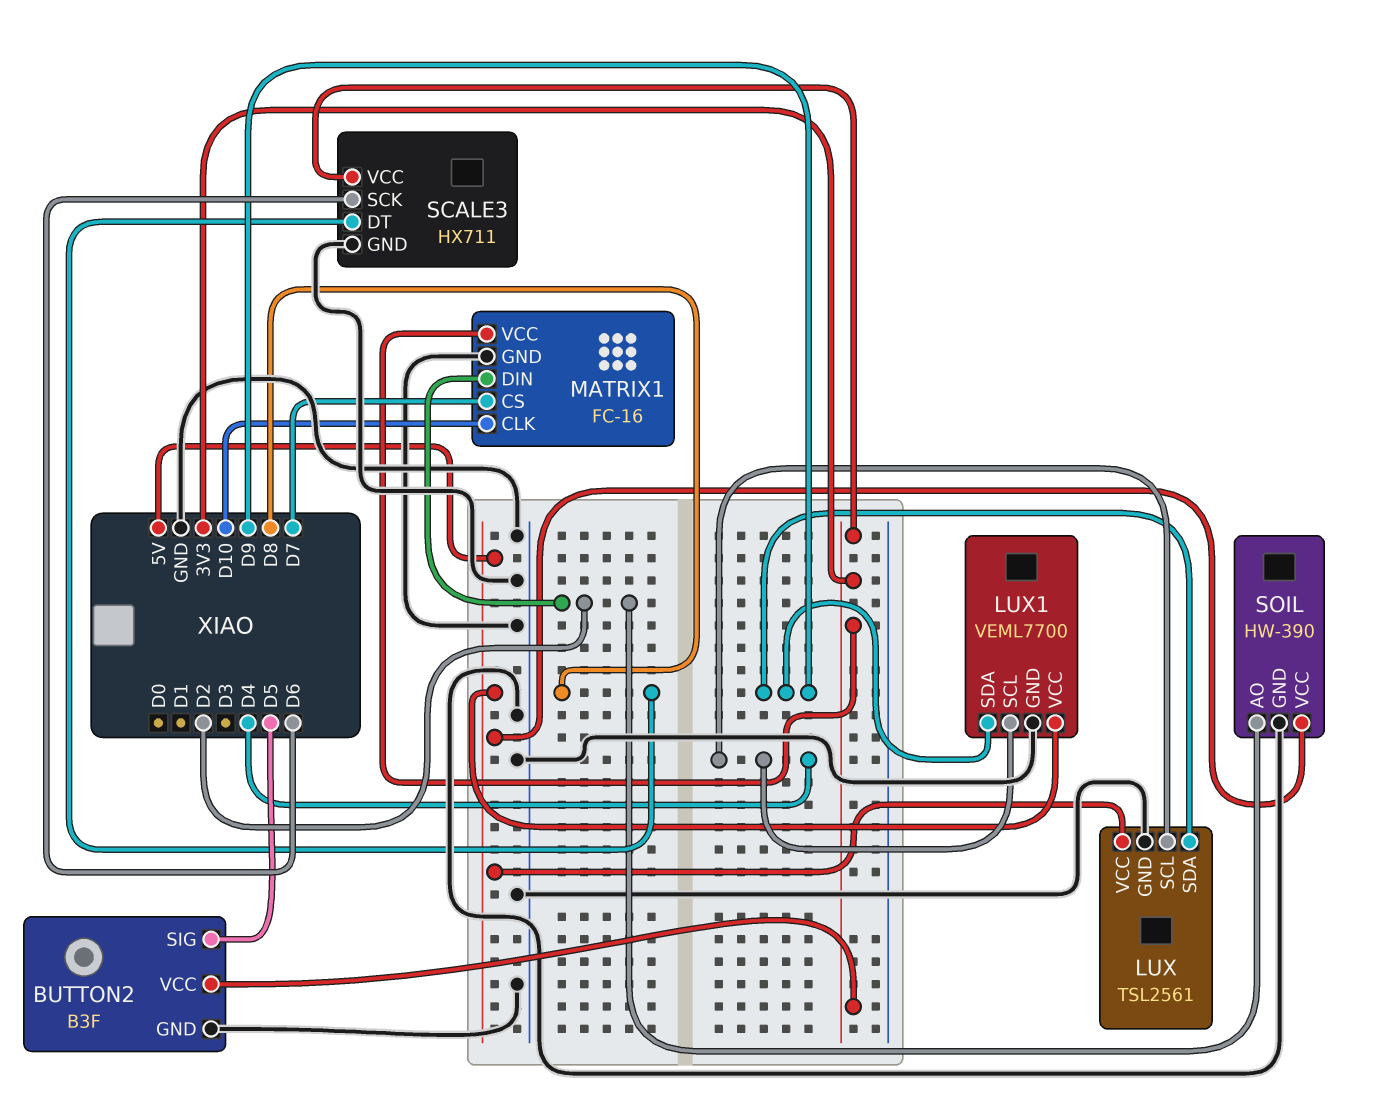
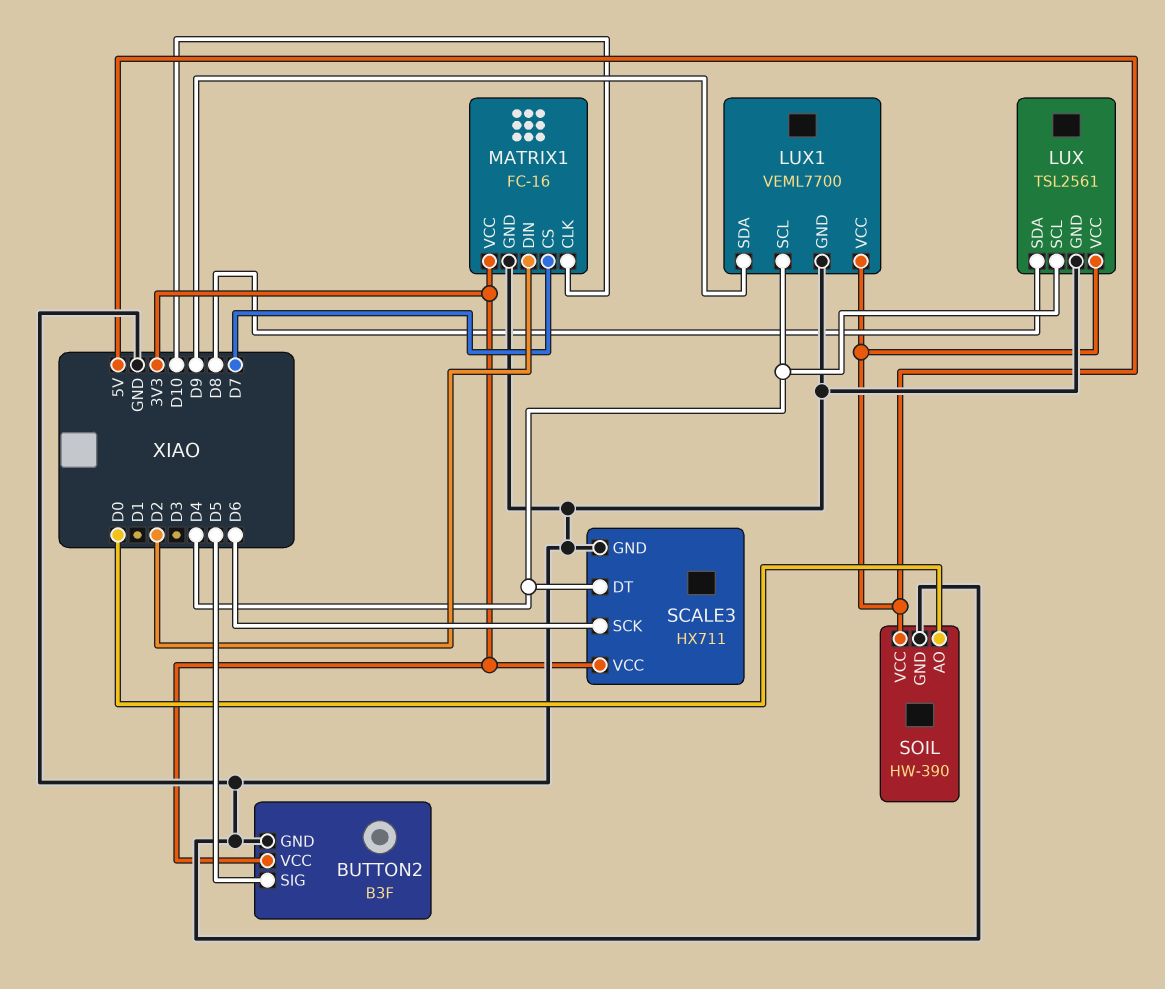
LUX pin SDA: D9 -> D8
SCALE3 pin DT: D8 -> D4
SOIL pin AO: D2 -> D0

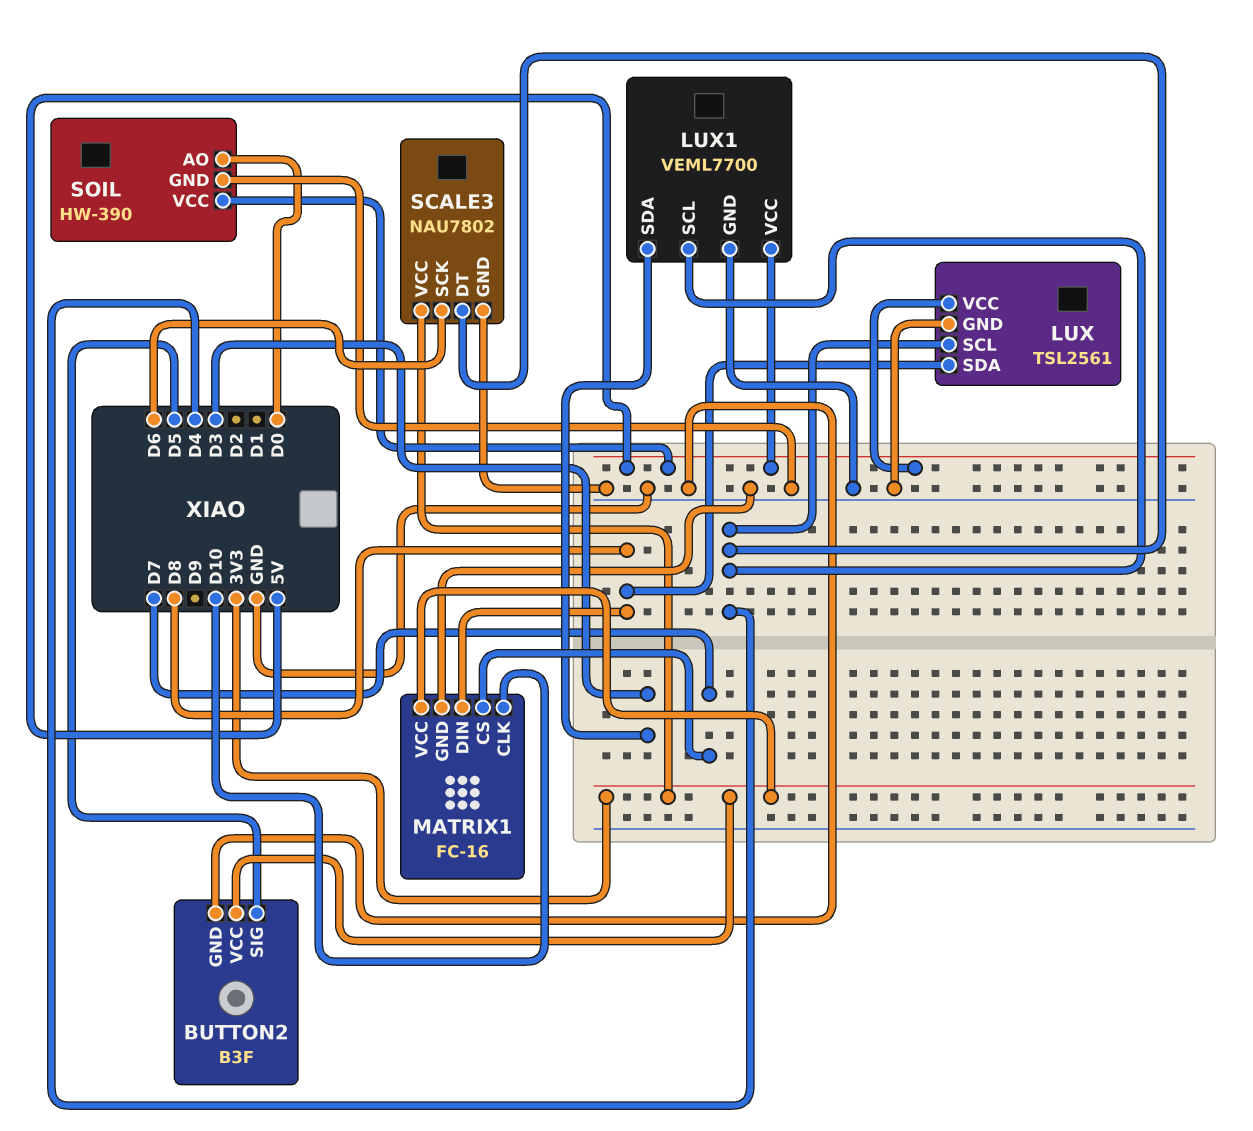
LUX1 pin SDA: D9 -> D3
MATRIX1 pin DIN: D2 -> D8
SCALE3: HX711 -> NAU7802

